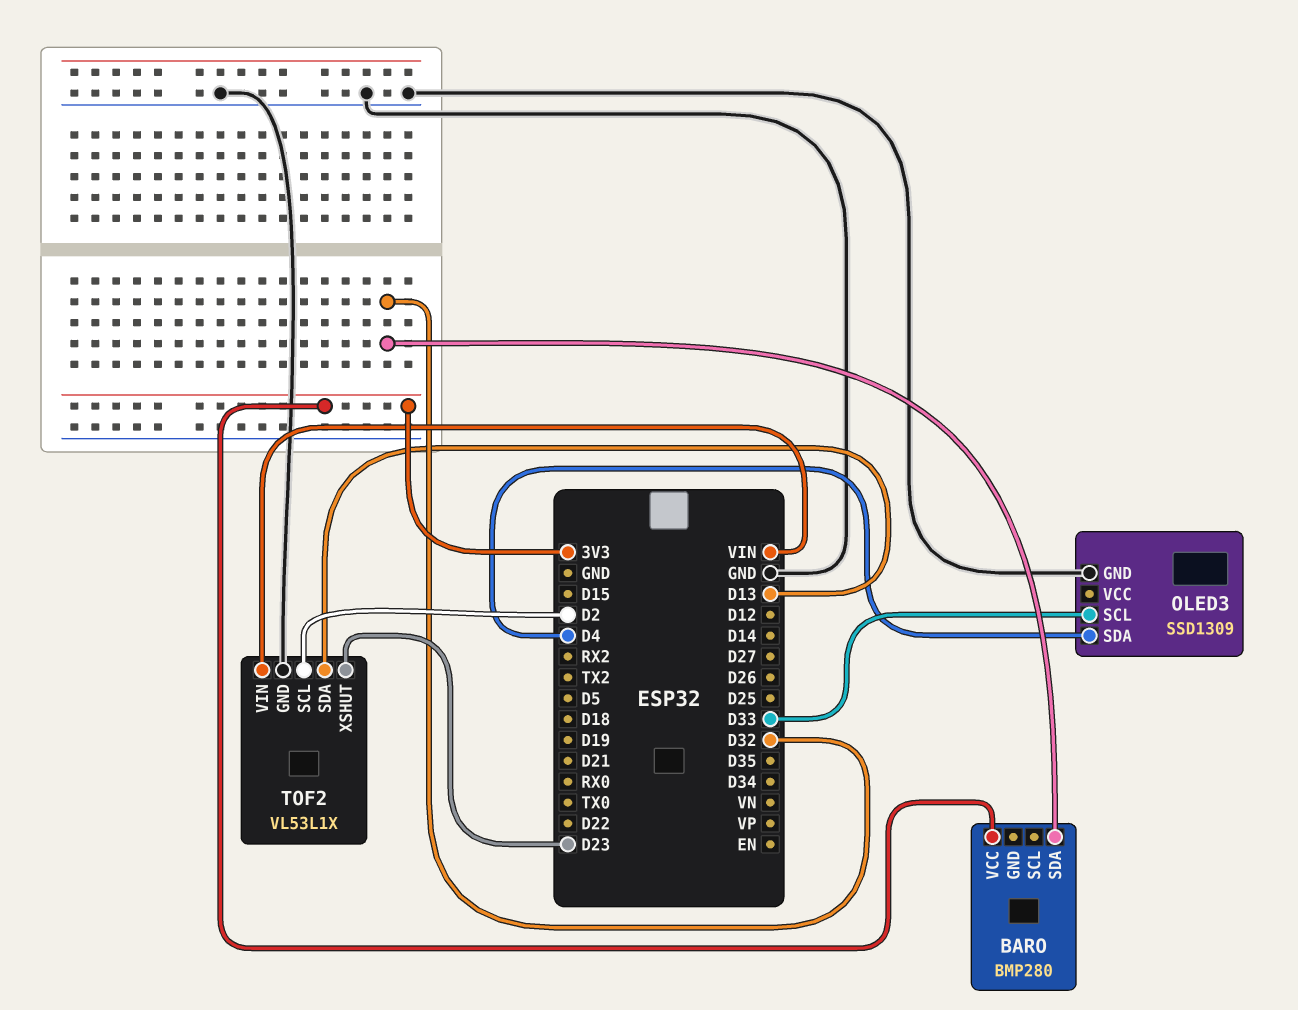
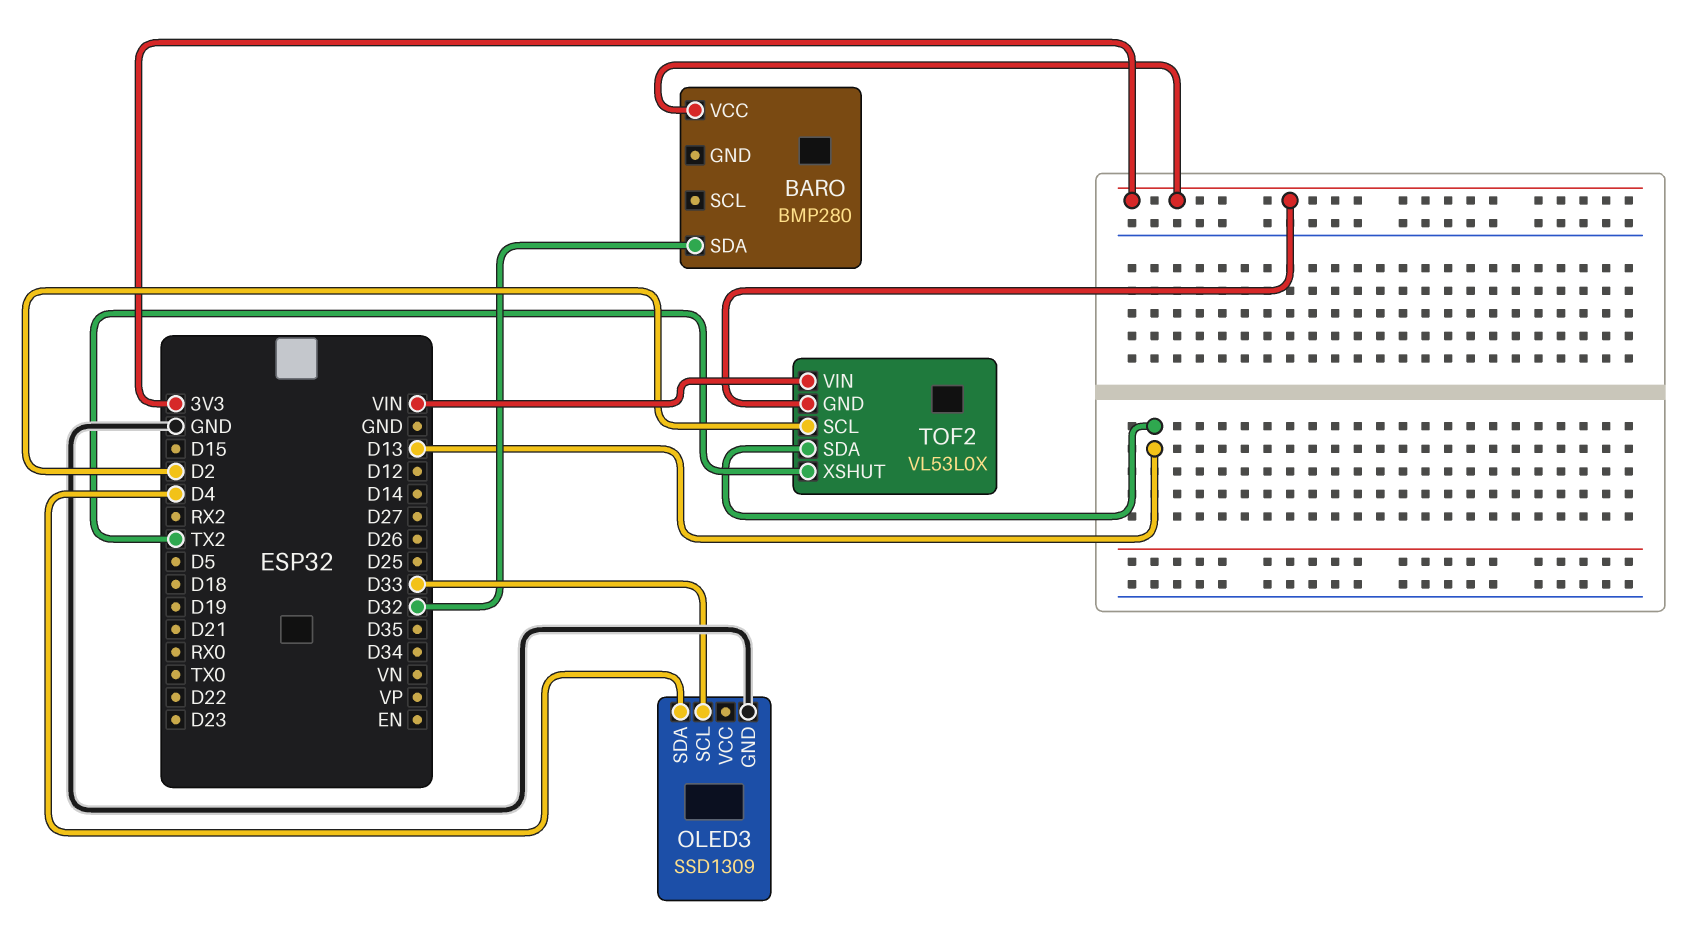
TOF2: VL53L1X -> VL53L0X
TOF2 pin GND: GND -> 3V3
TOF2 pin XSHUT: D23 -> TX2

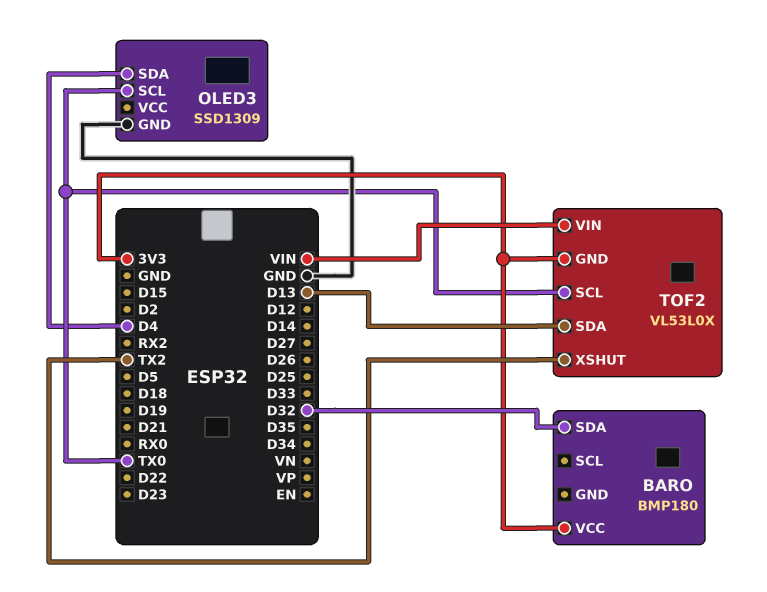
BARO: BMP280 -> BMP180
OLED3 pin SCL: D33 -> TX0
TOF2 pin SCL: D2 -> TX0

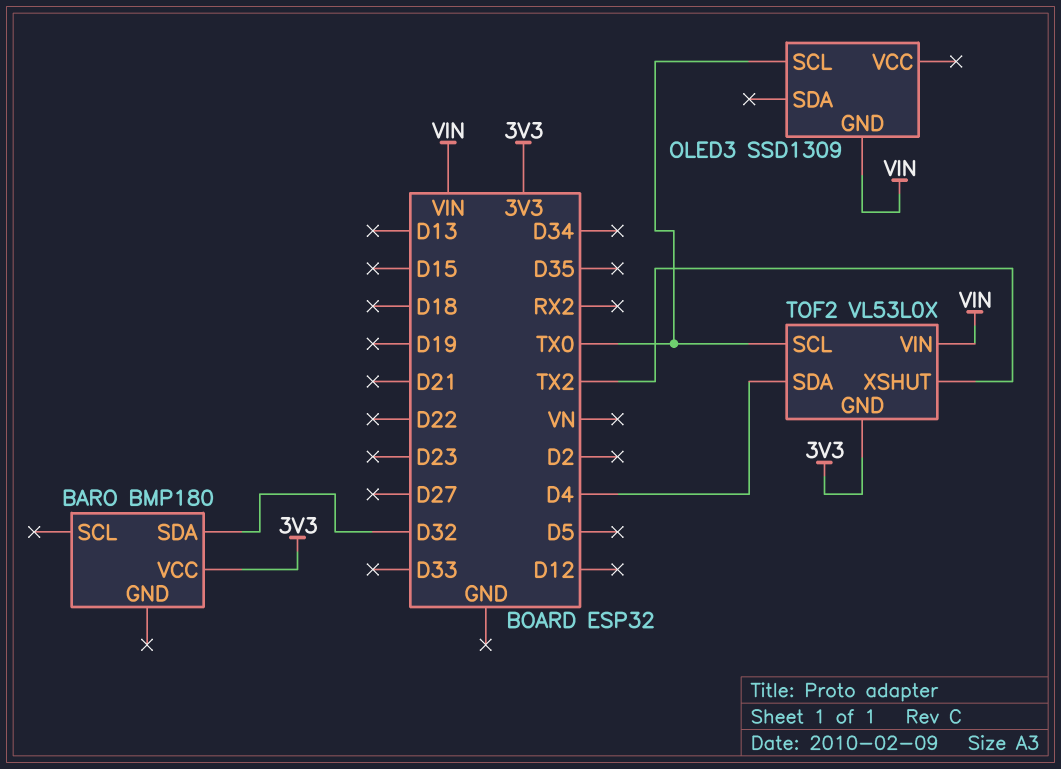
OLED3 pin GND: GND -> VIN
OLED3 pin SDA: D4 -> none
TOF2 pin SDA: D13 -> D4

